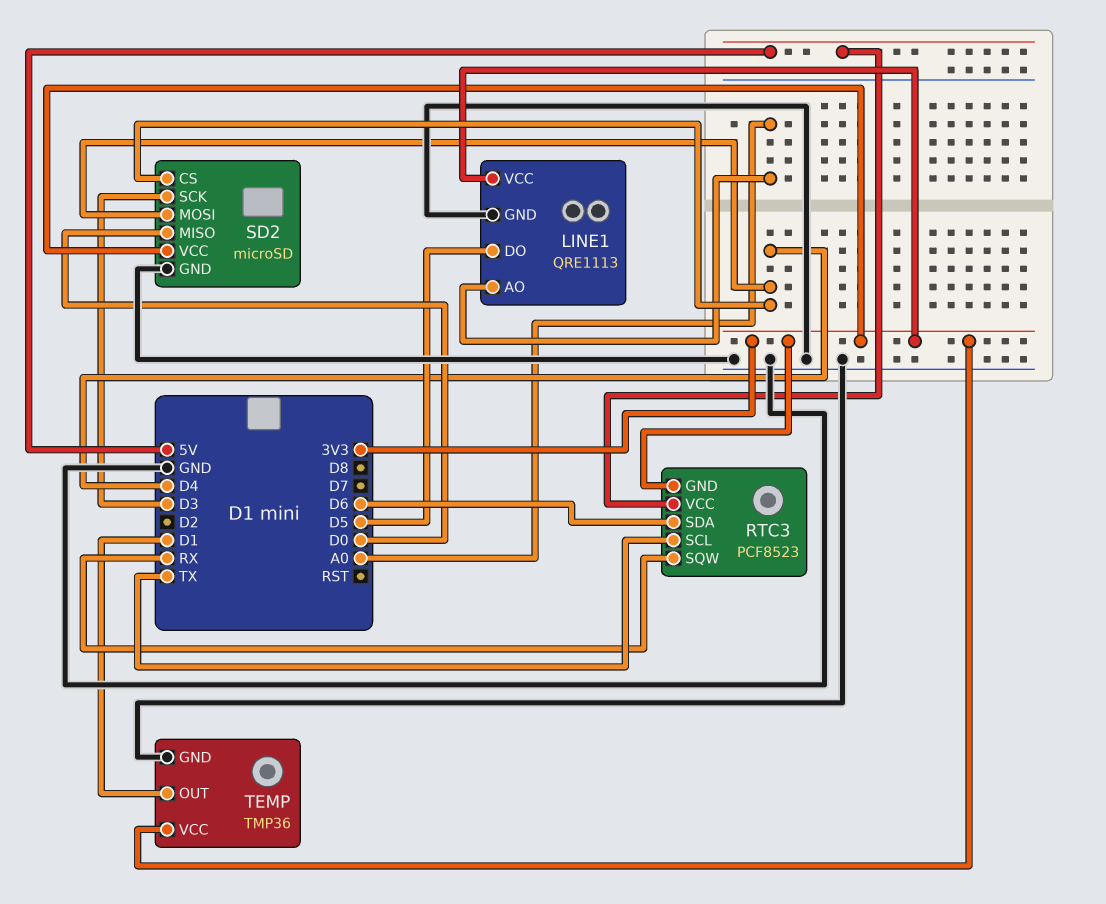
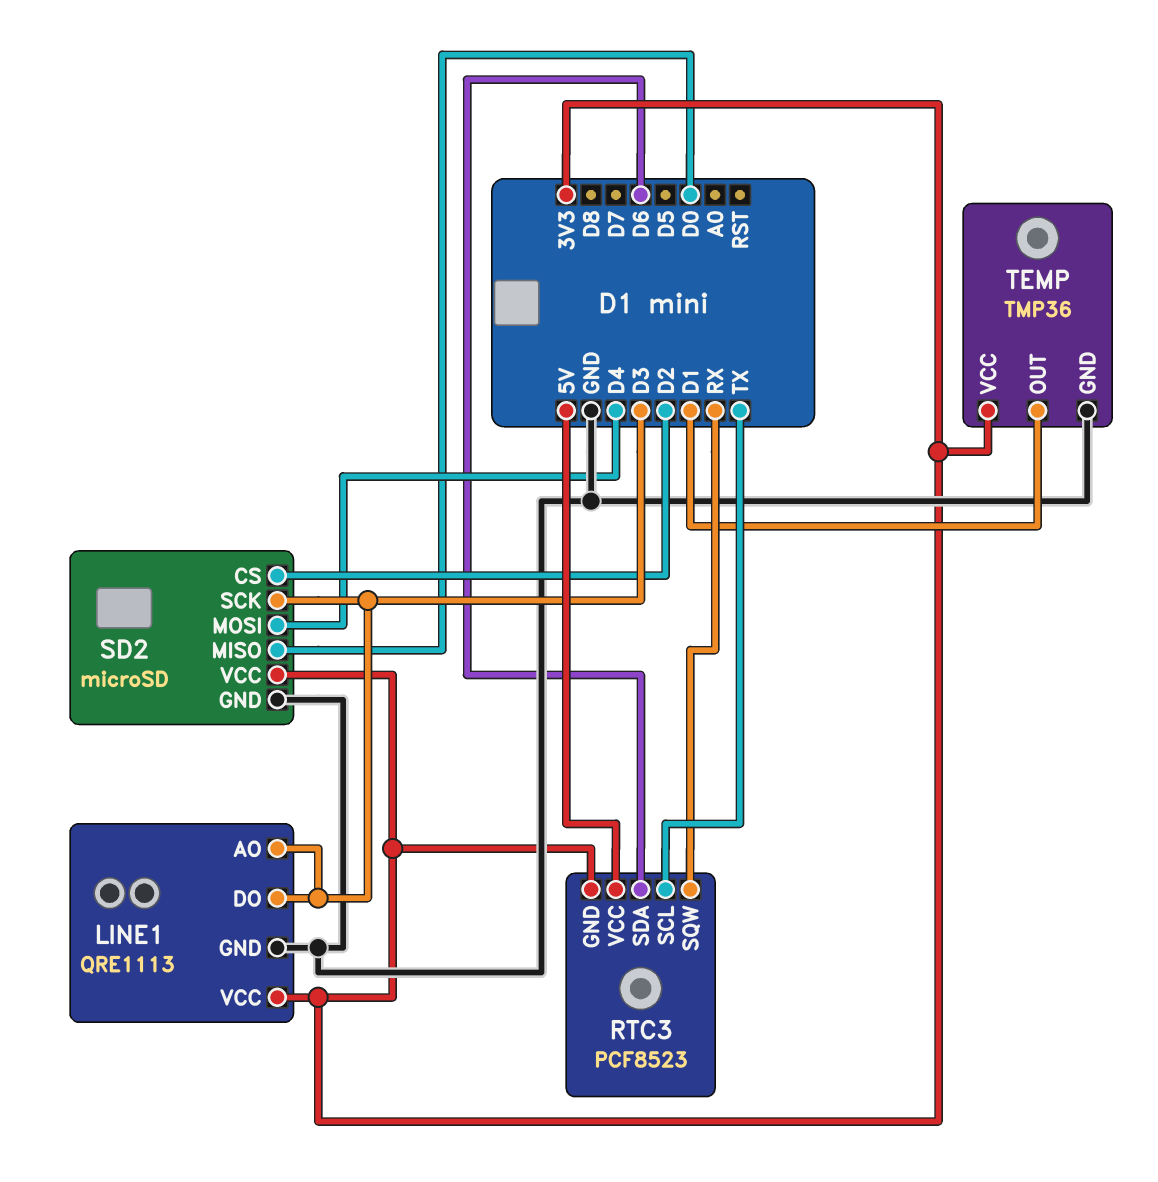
LINE1 pin AO: A0 -> D3
LINE1 pin DO: D5 -> D3
SD2 pin CS: D4 -> D2

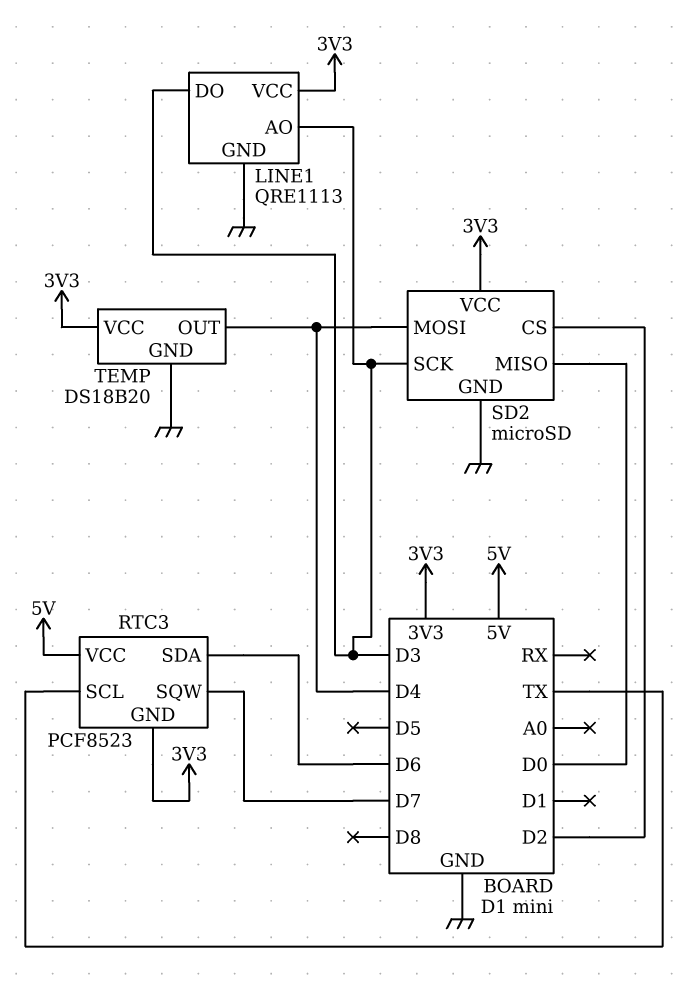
RTC3 pin SQW: RX -> D7
TEMP: TMP36 -> DS18B20
TEMP pin OUT: D1 -> D4

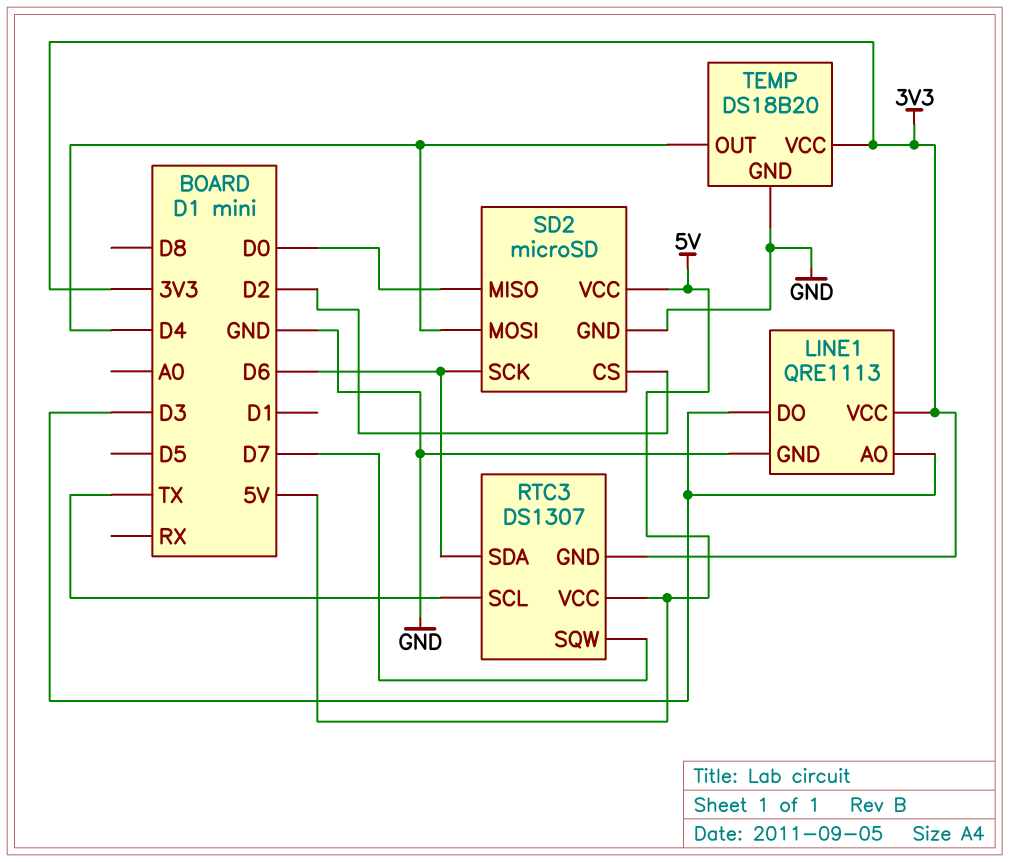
RTC3: PCF8523 -> DS1307
SD2 pin SCK: D3 -> D6
SD2 pin VCC: 3V3 -> 5V

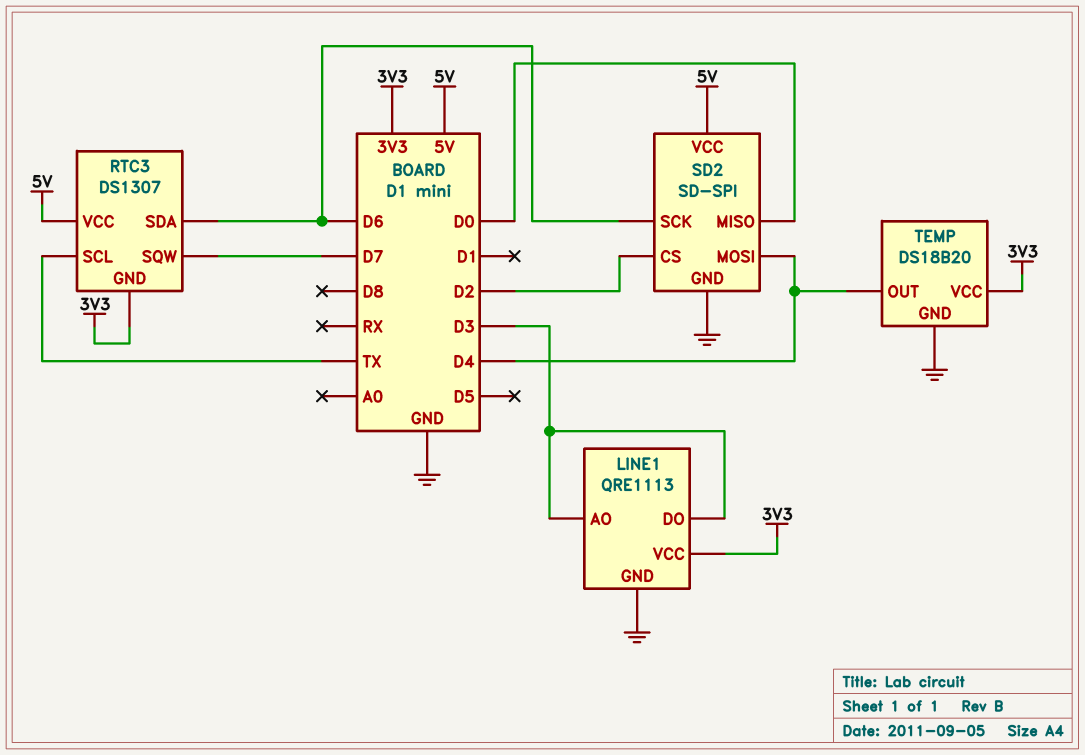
SD2: microSD -> SD-SPI

